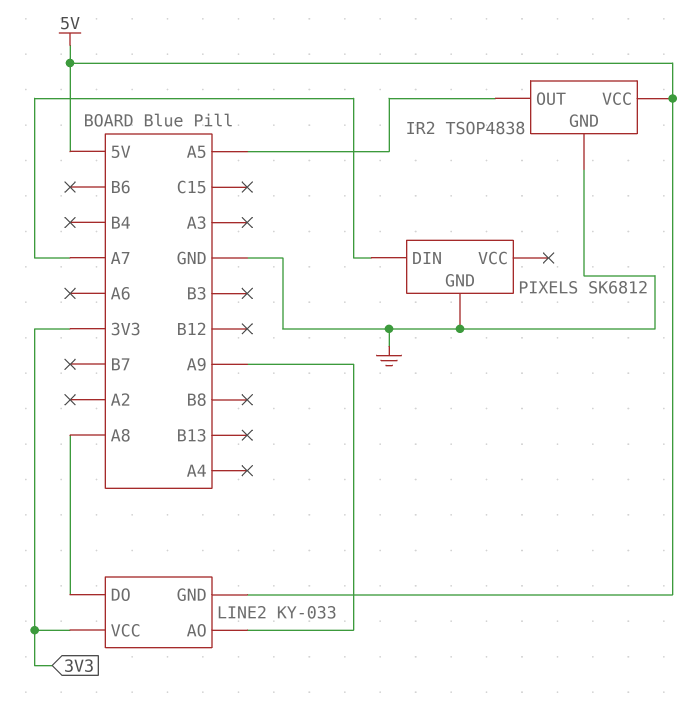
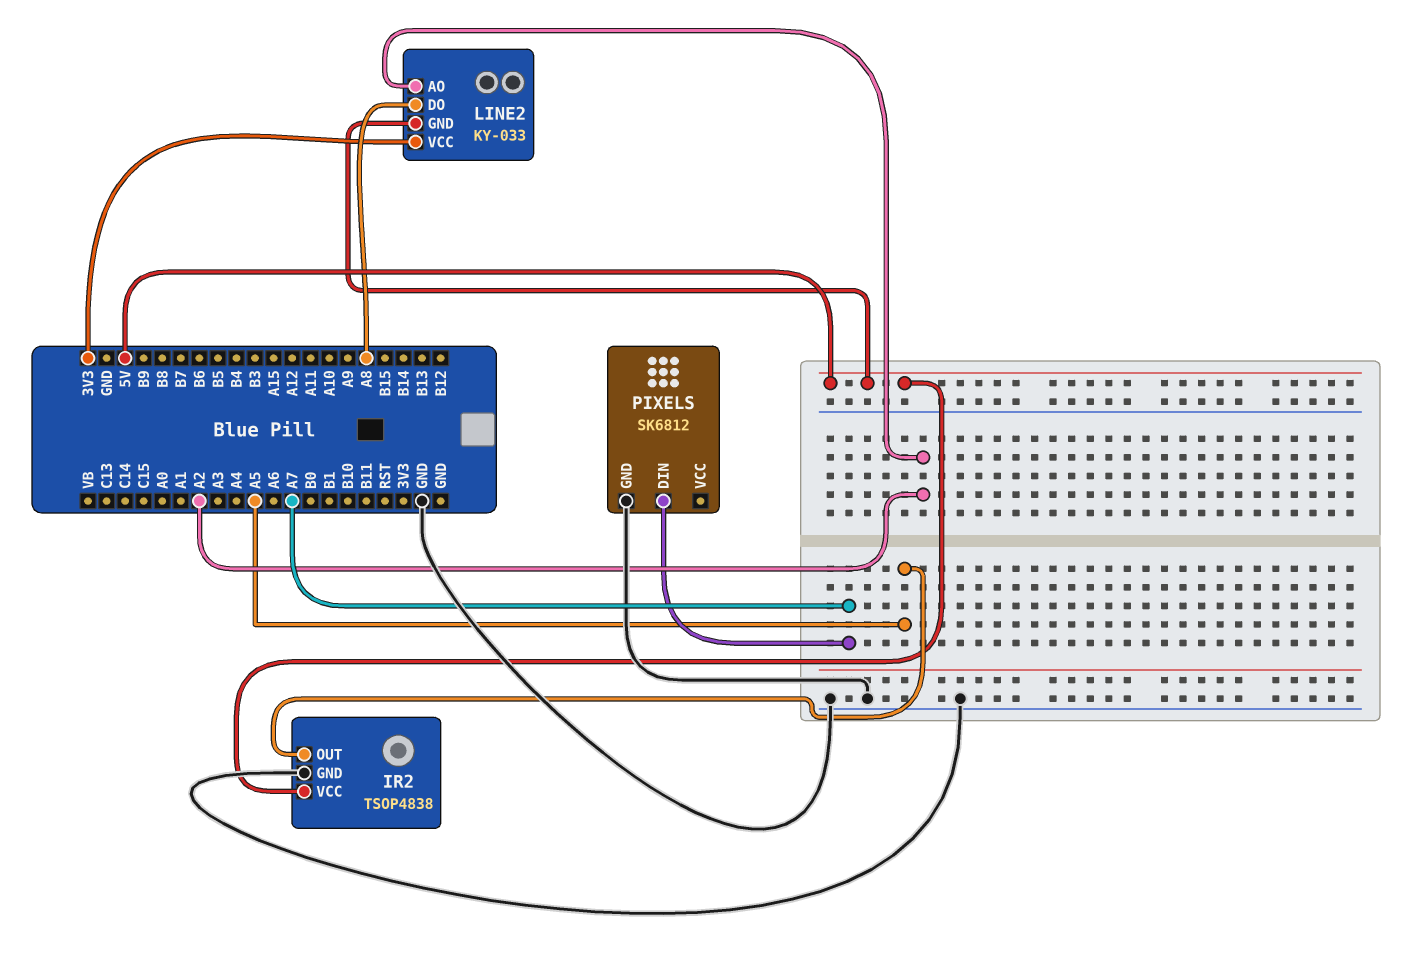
LINE2 pin AO: A9 -> A2

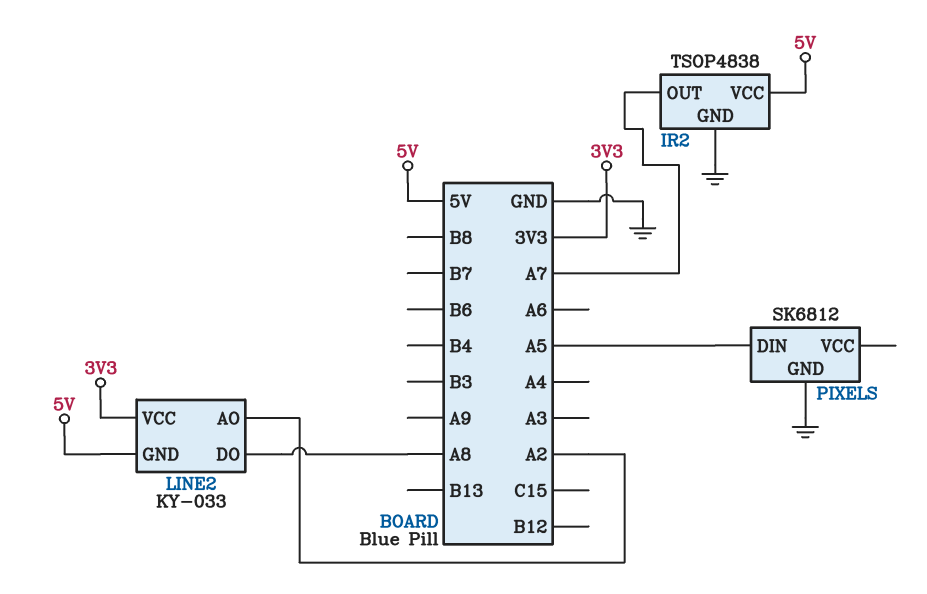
IR2 pin OUT: A5 -> A7
PIXELS pin DIN: A7 -> A5

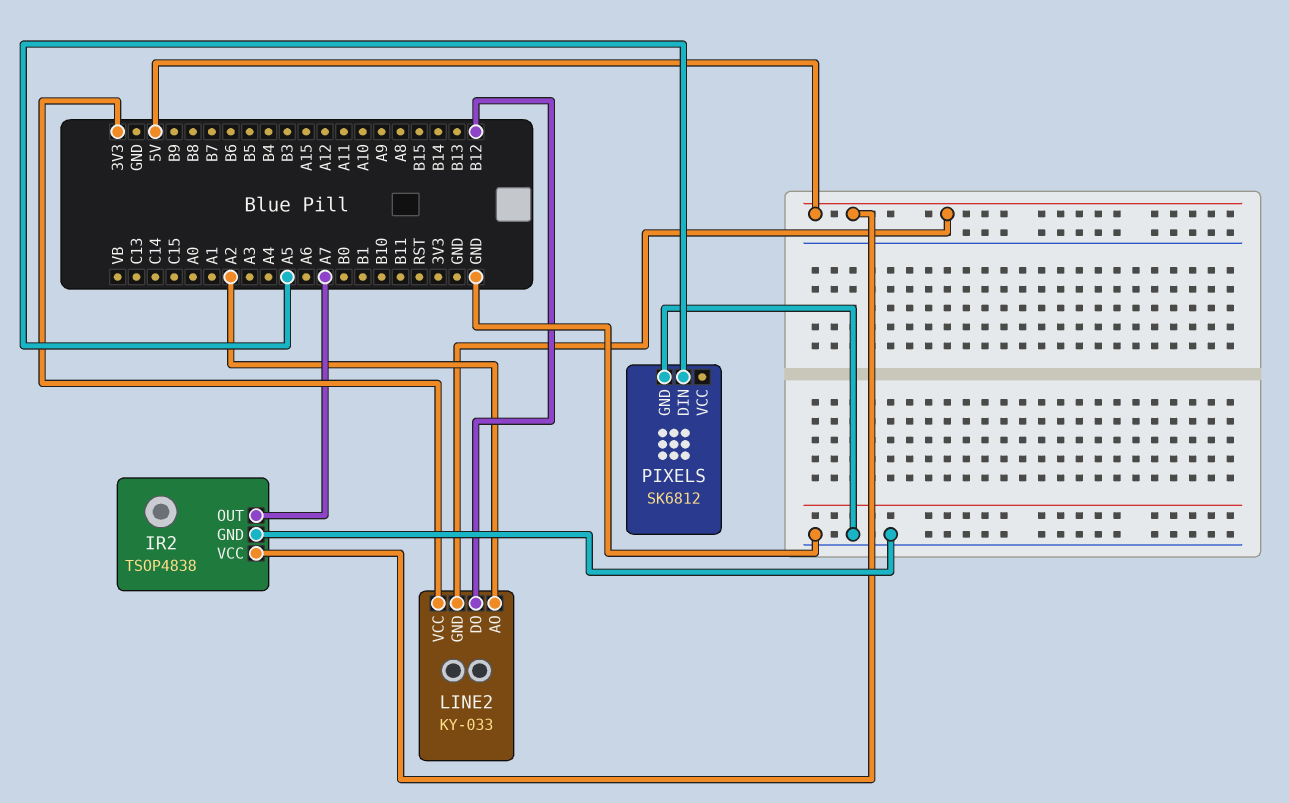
LINE2 pin DO: A8 -> B12

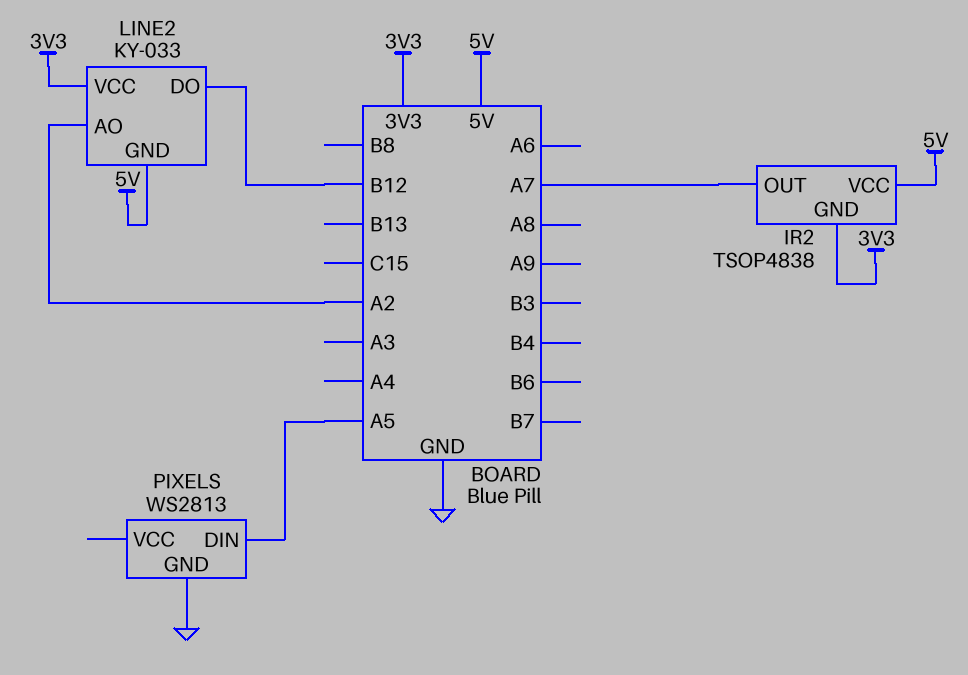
IR2 pin GND: GND -> 3V3
PIXELS: SK6812 -> WS2813

